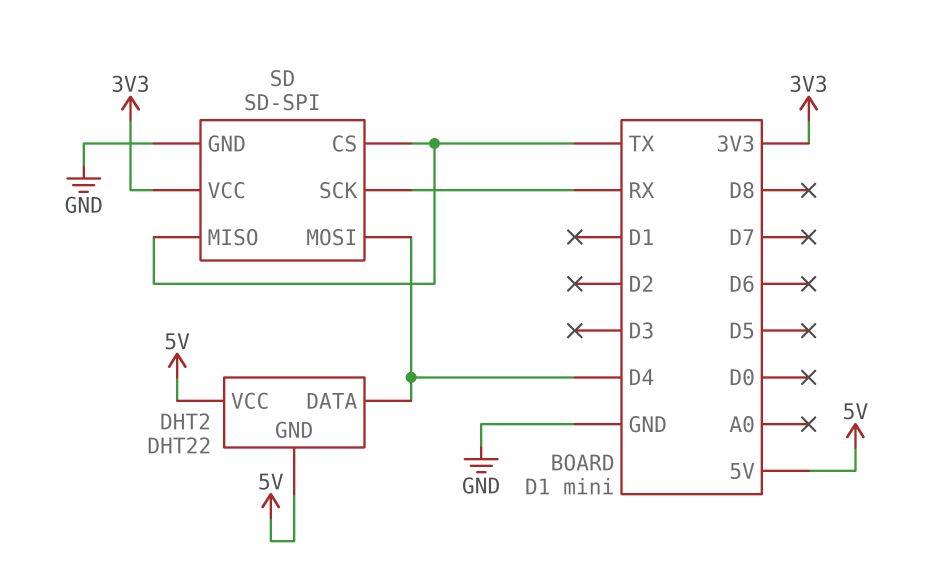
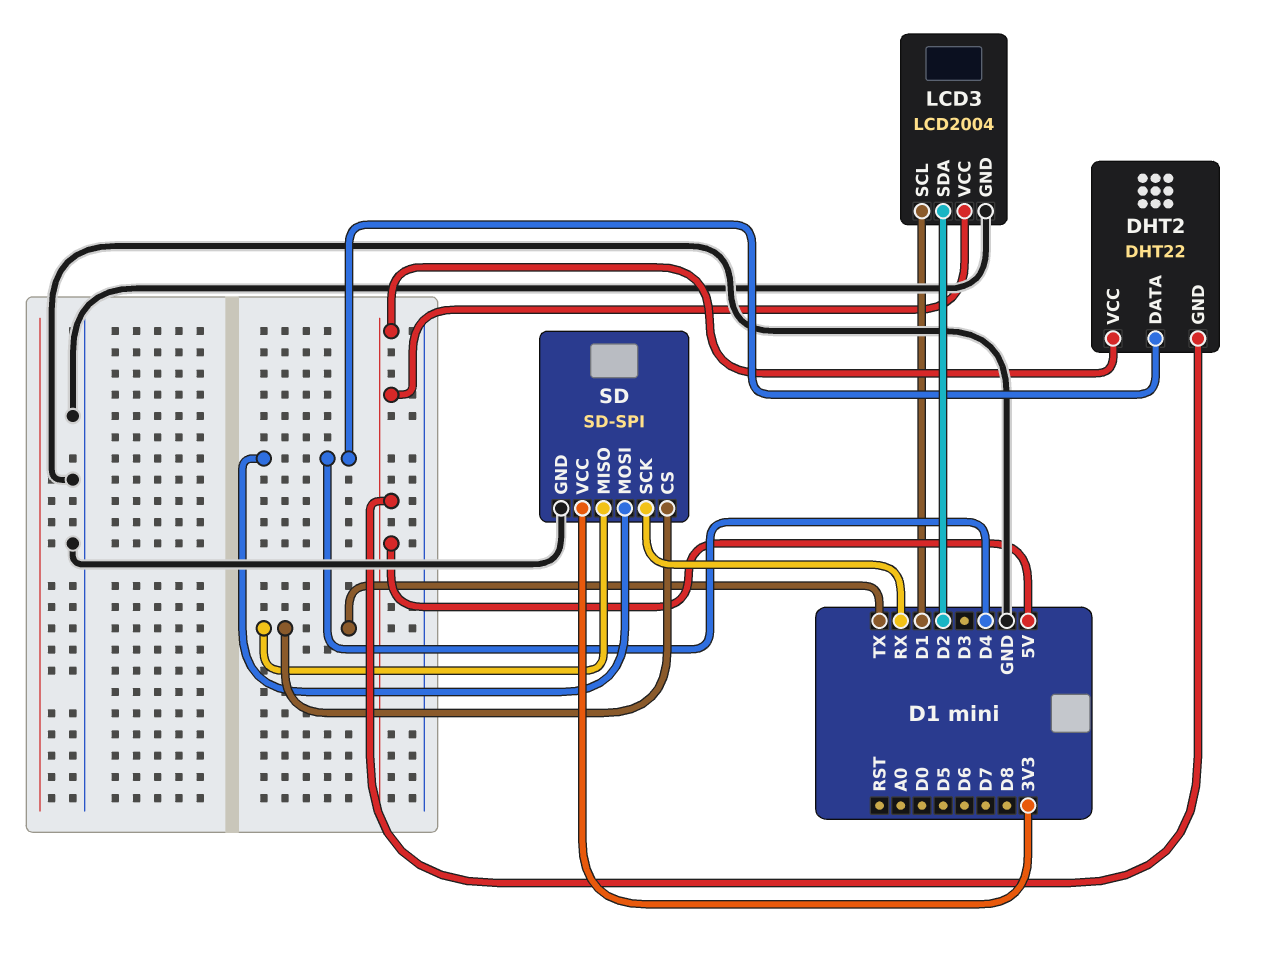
LCD3: none -> LCD2004
LCD3 pin GND: none -> GND
LCD3 pin SCL: none -> D1
LCD3 pin SDA: none -> D2
LCD3 pin VCC: none -> 5V

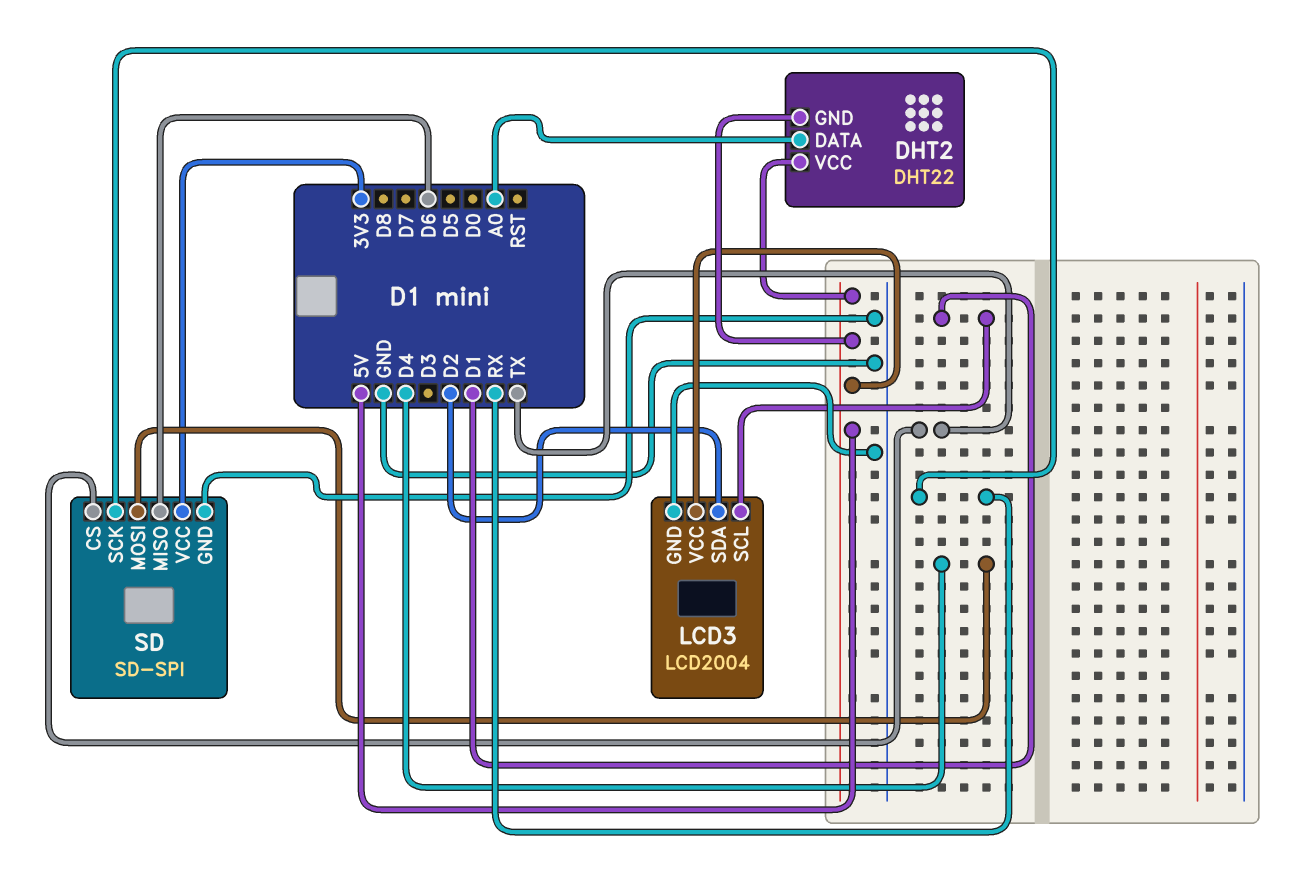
DHT2 pin DATA: D4 -> A0
SD pin MISO: TX -> D6

